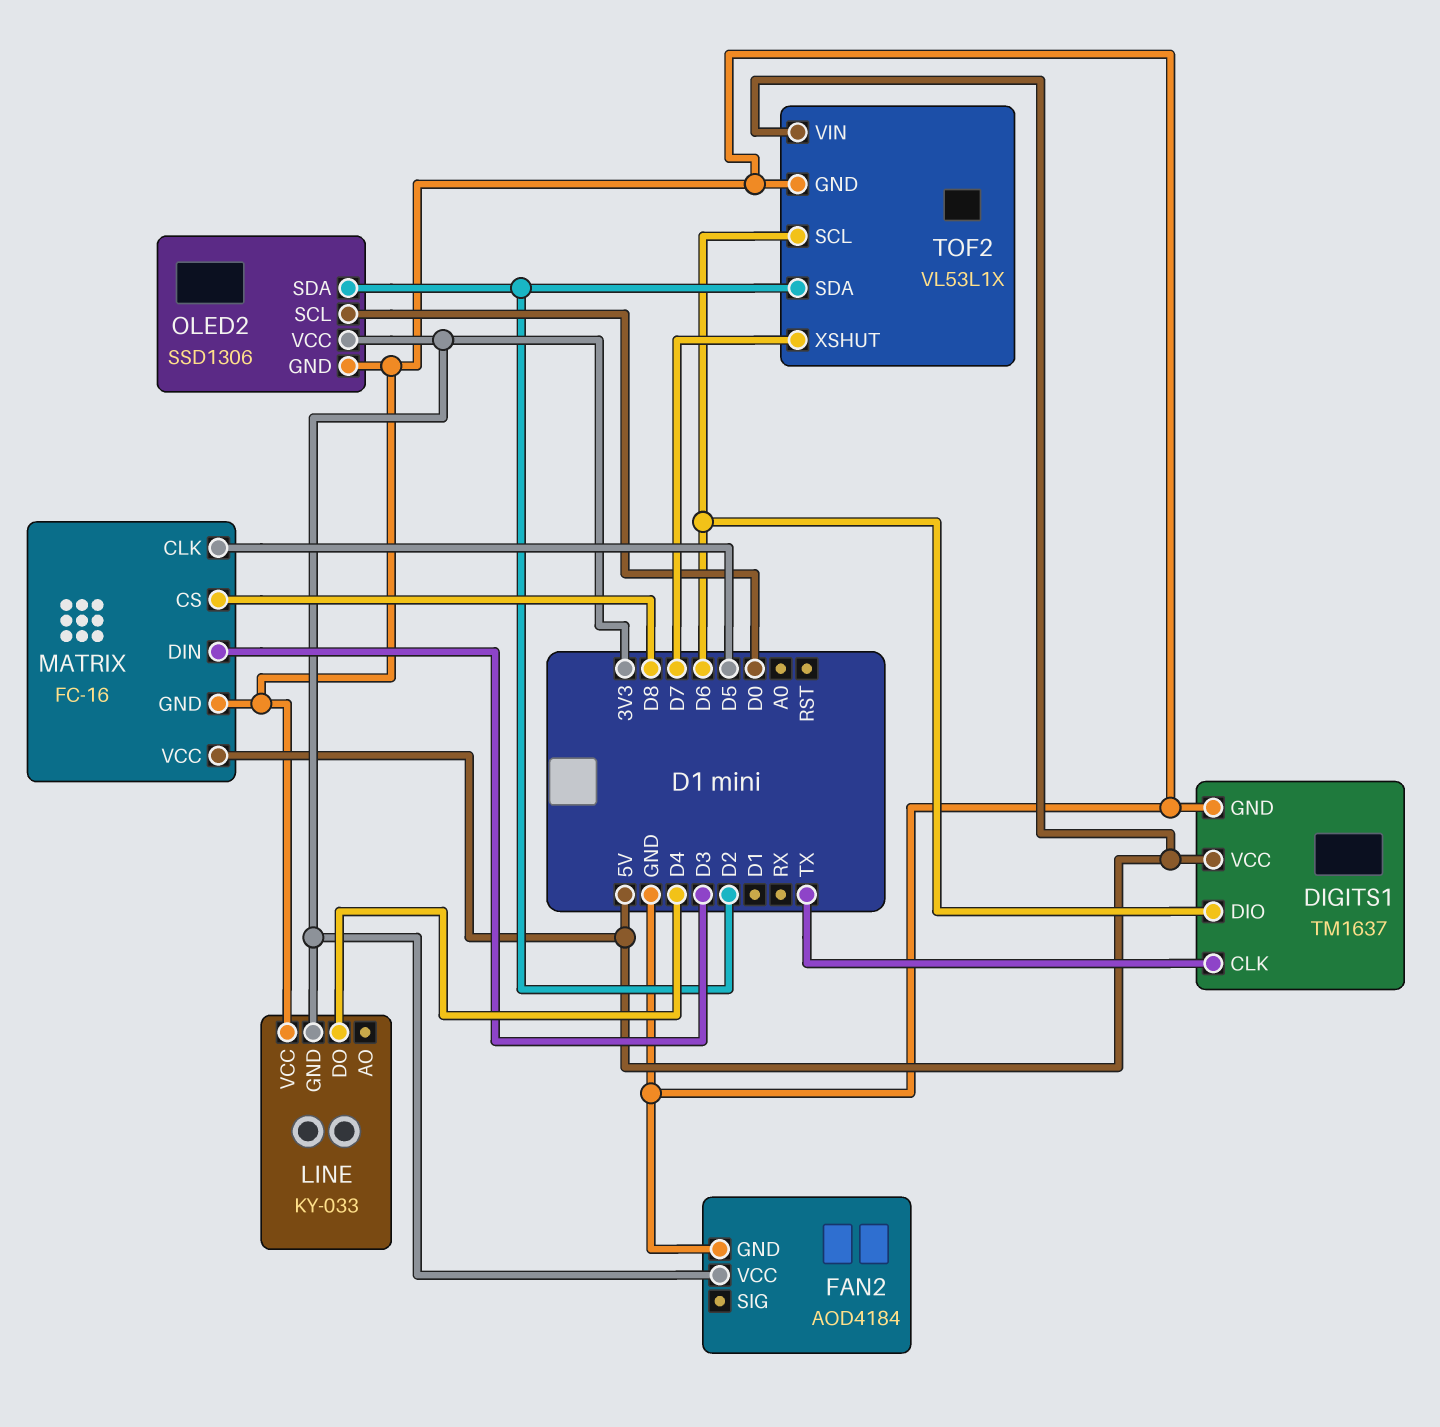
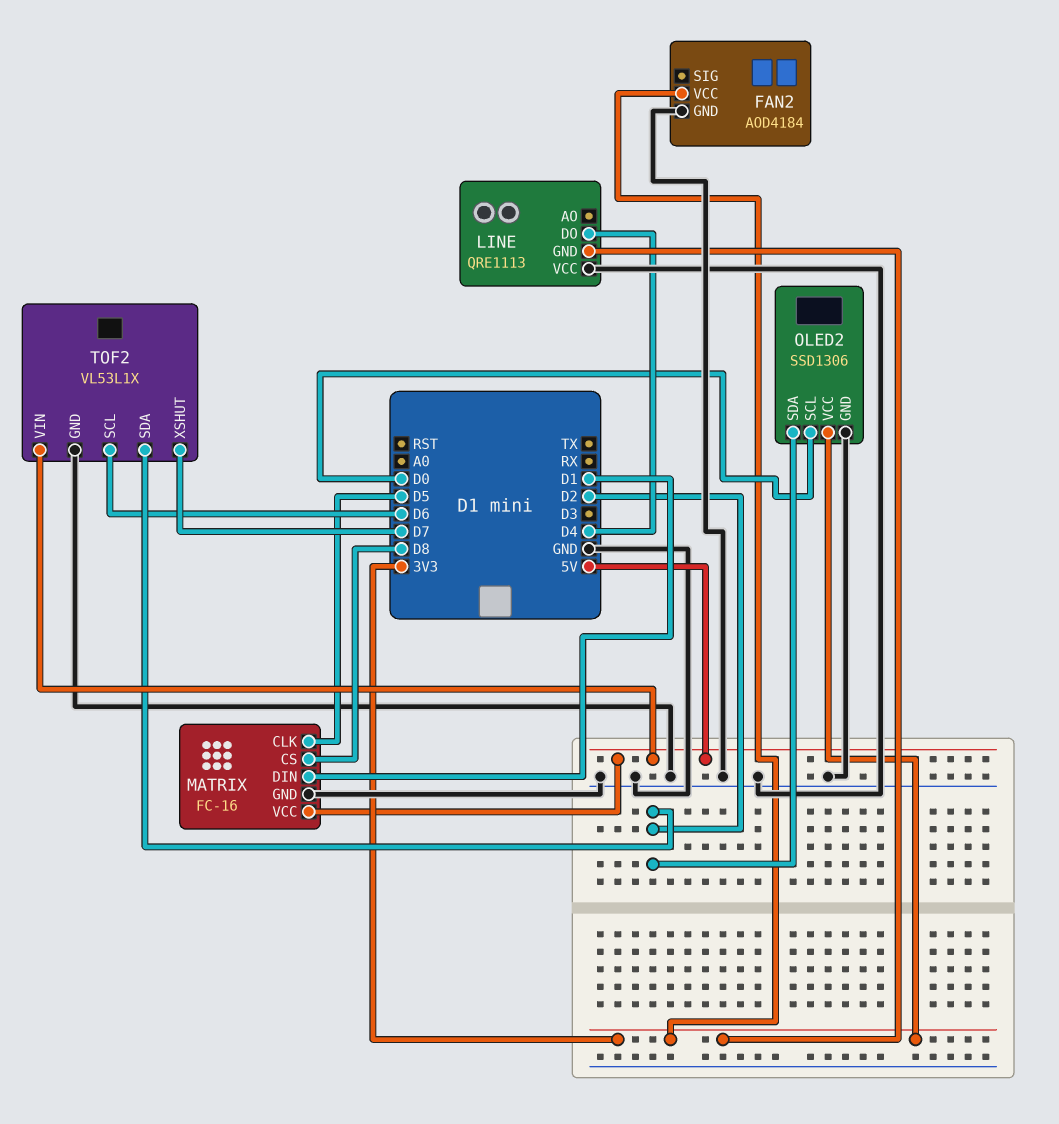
DIGITS1: TM1637 -> none
DIGITS1 pin CLK: TX -> none
DIGITS1 pin DIO: D6 -> none
DIGITS1 pin GND: GND -> none
DIGITS1 pin VCC: 5V -> none
LINE: KY-033 -> QRE1113
MATRIX pin DIN: D3 -> D1

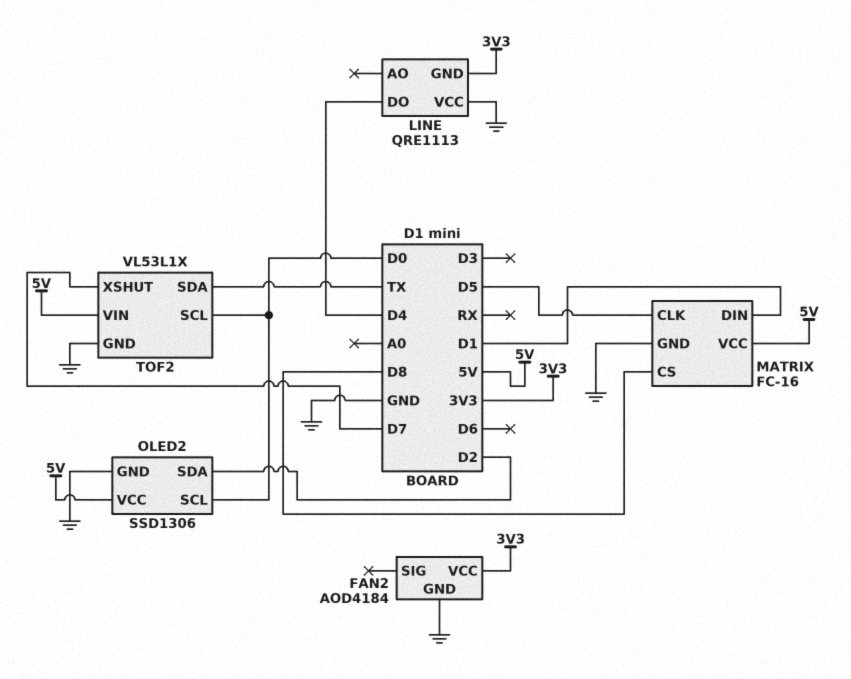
OLED2 pin VCC: 3V3 -> 5V
TOF2 pin SCL: D6 -> D0
TOF2 pin SDA: D2 -> TX

